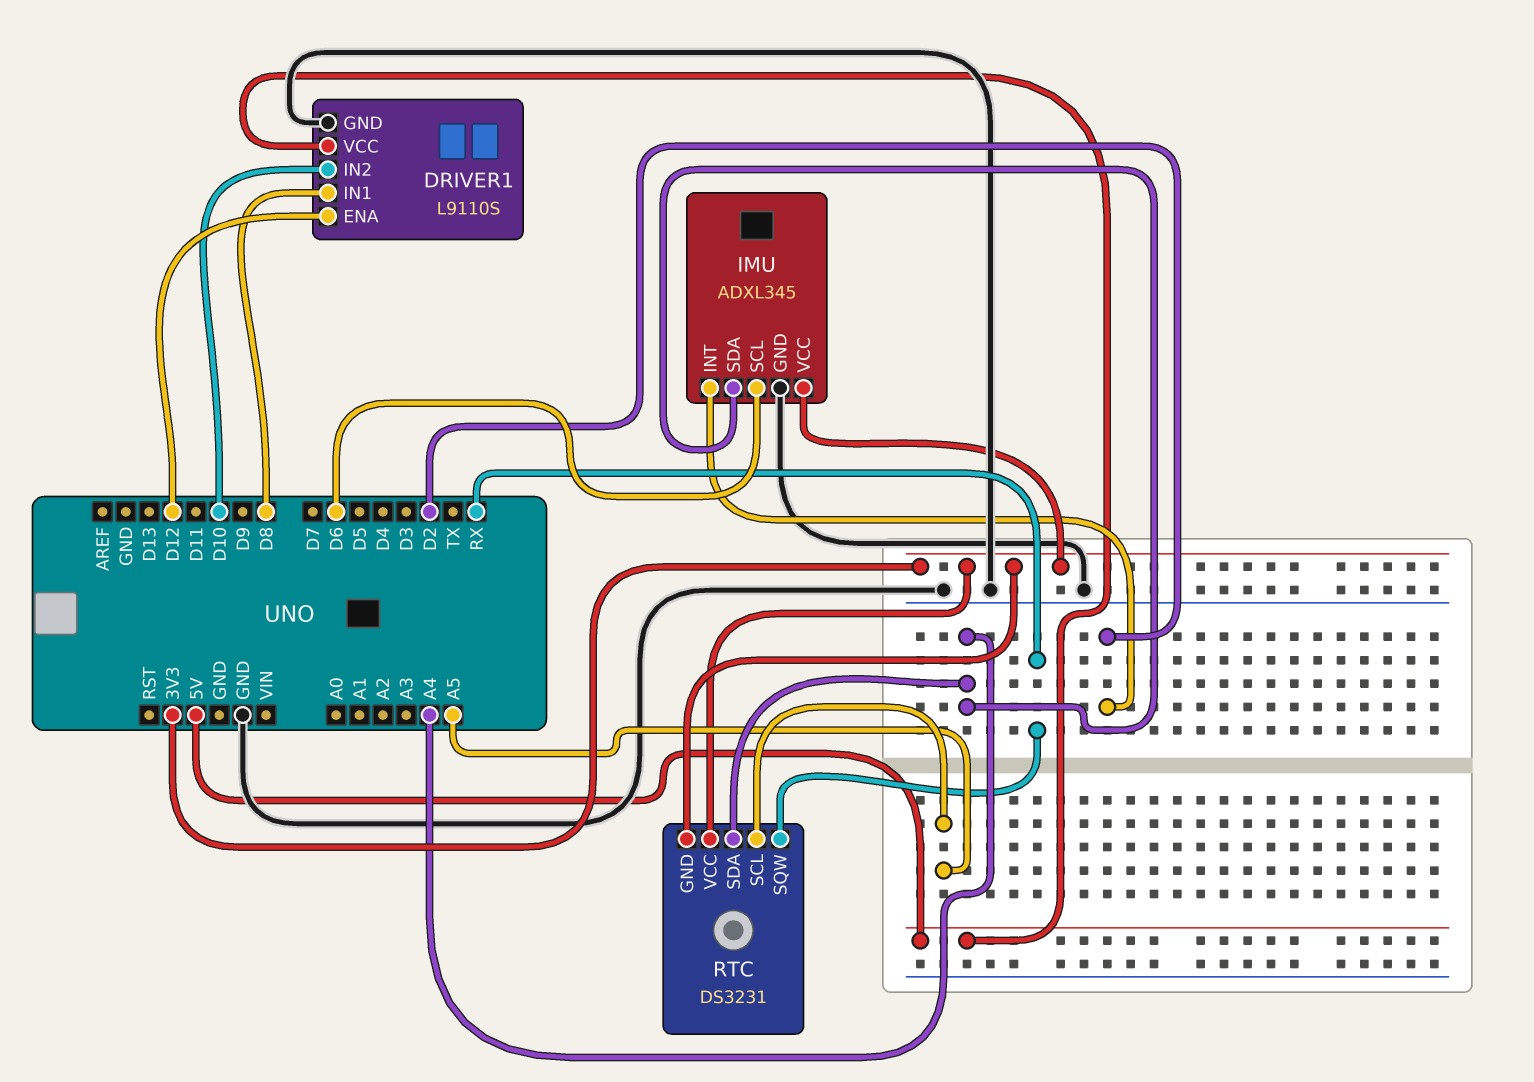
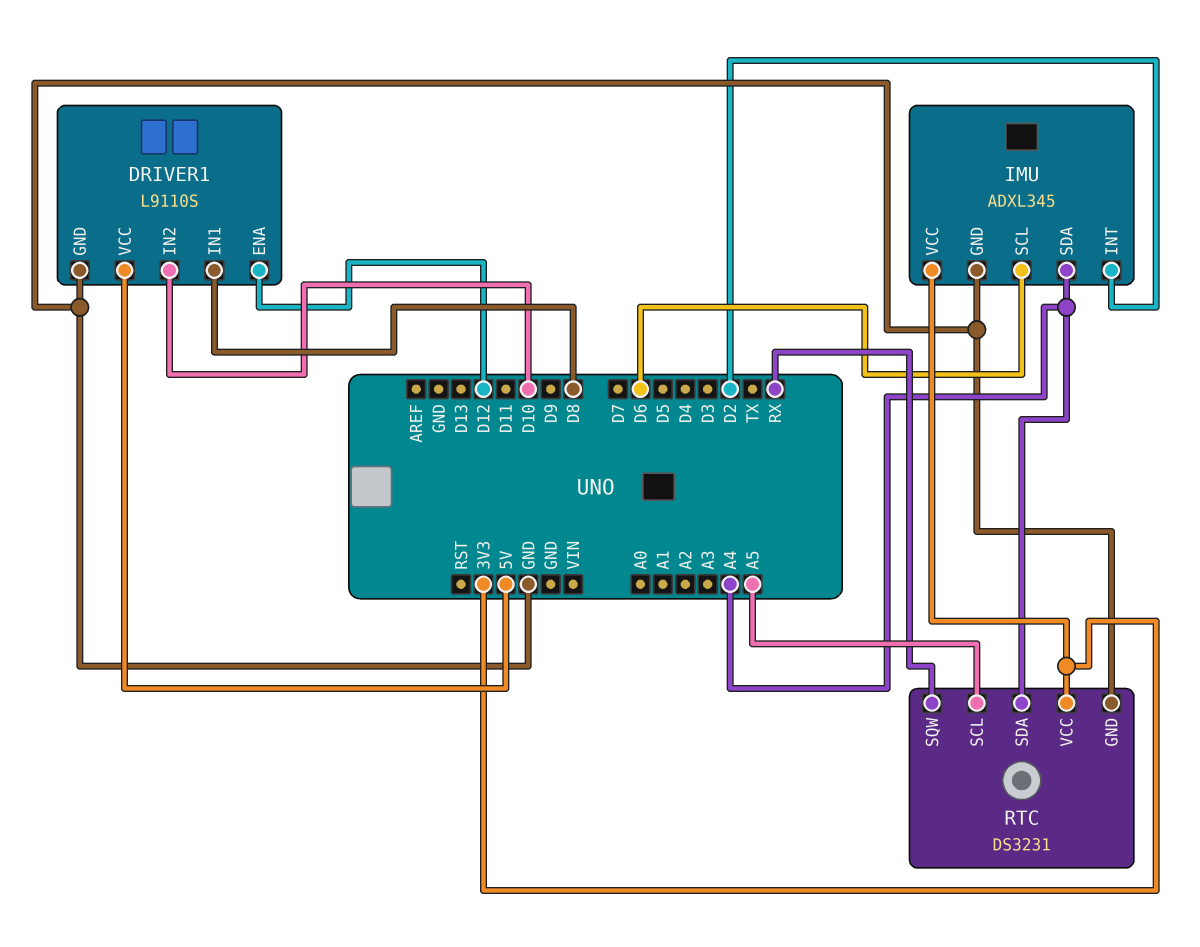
RTC pin GND: 3V3 -> GND

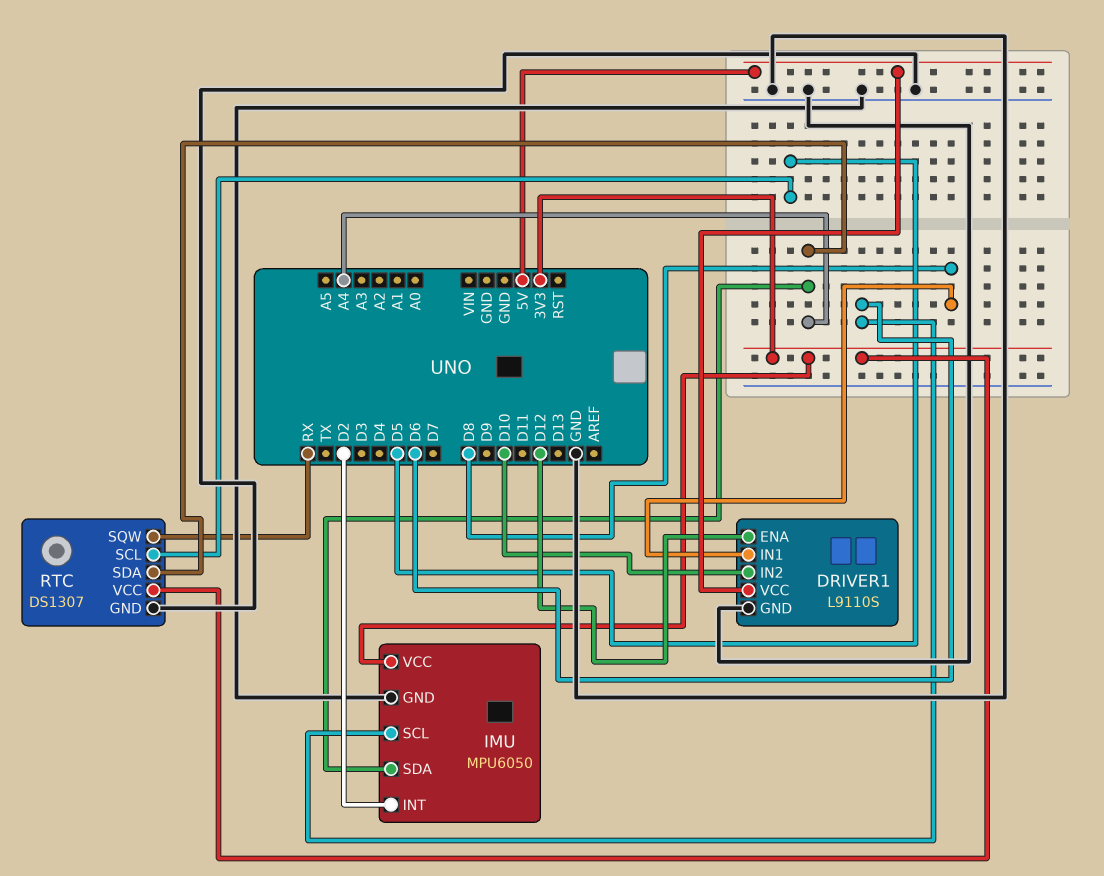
IMU: ADXL345 -> MPU6050
RTC: DS3231 -> DS1307
RTC pin SCL: A5 -> D5

